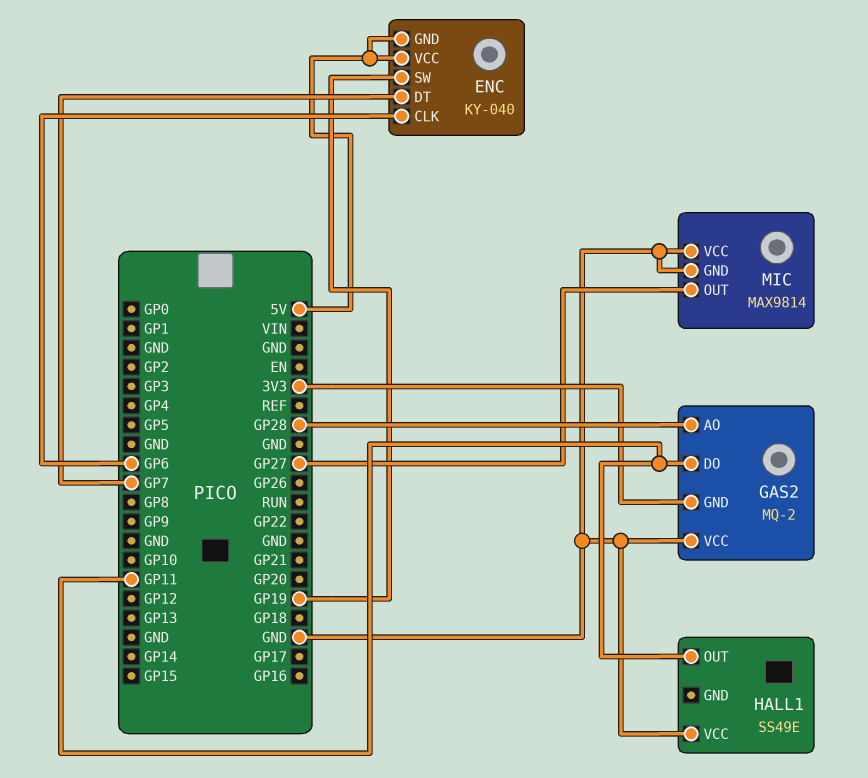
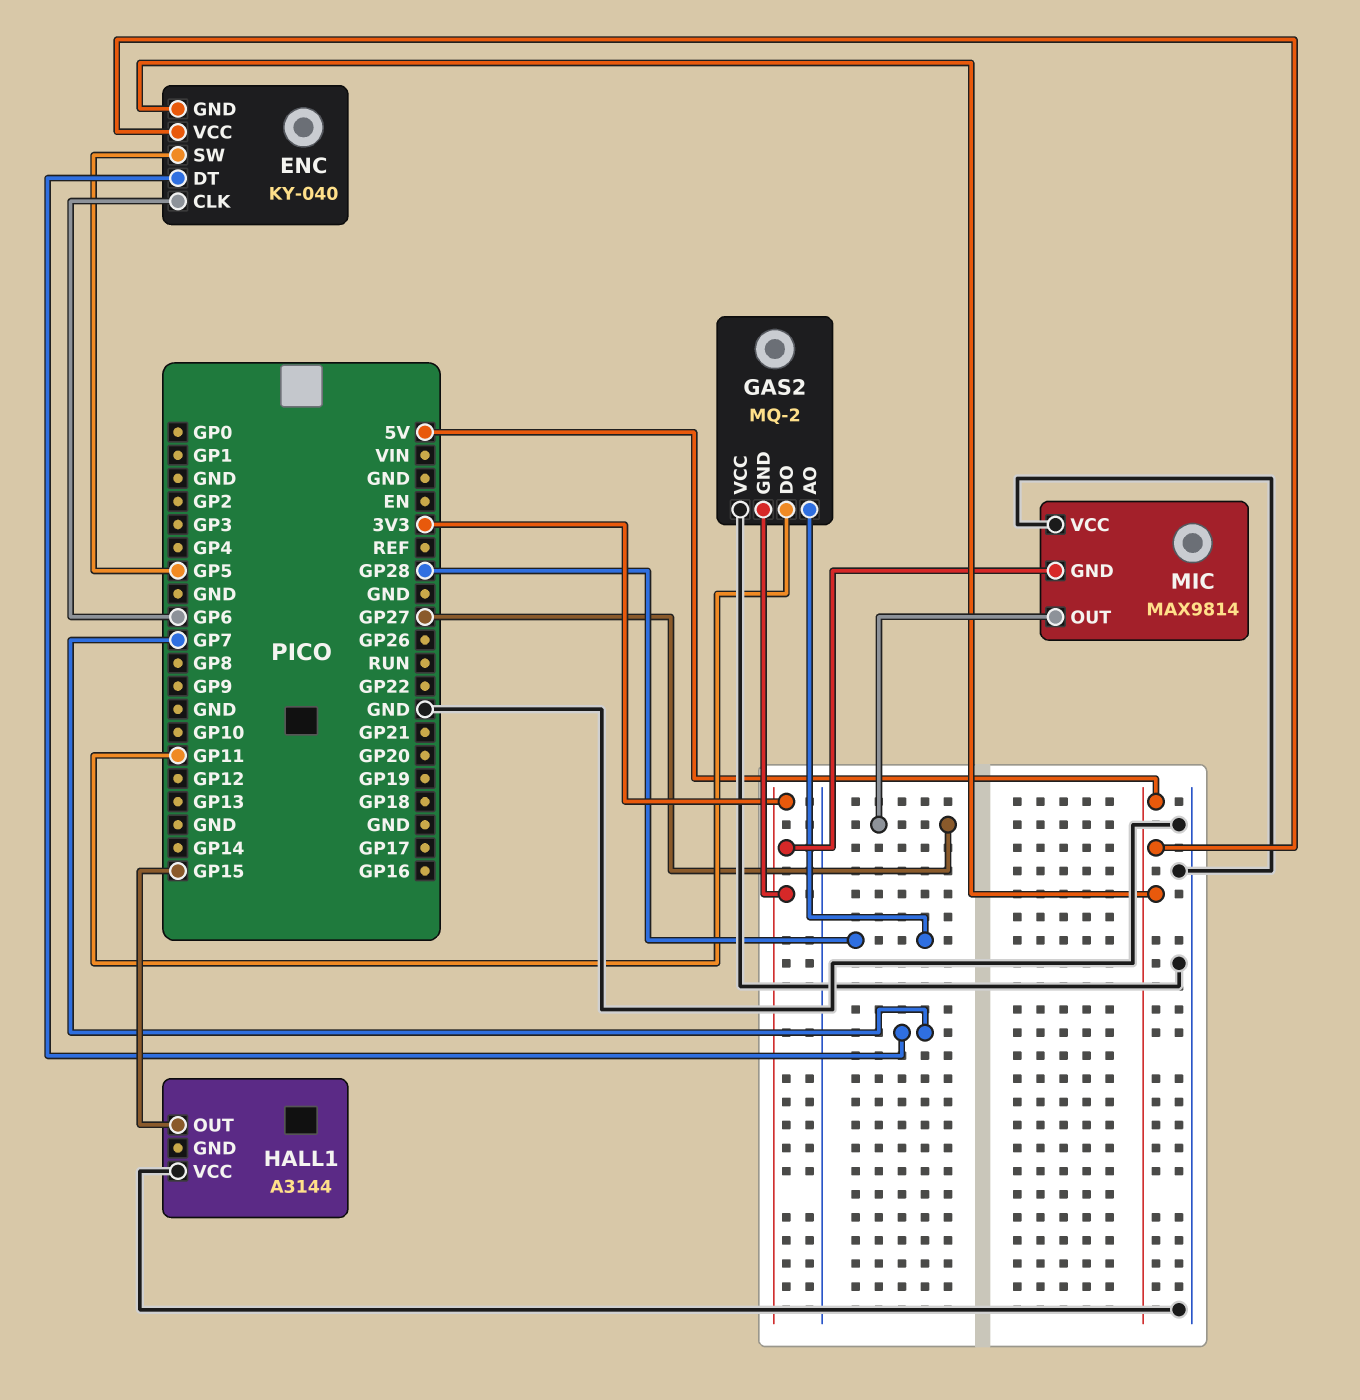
ENC pin SW: GP19 -> GP5
HALL1: SS49E -> A3144
HALL1 pin OUT: GP11 -> GP15
MIC pin GND: GND -> 3V3

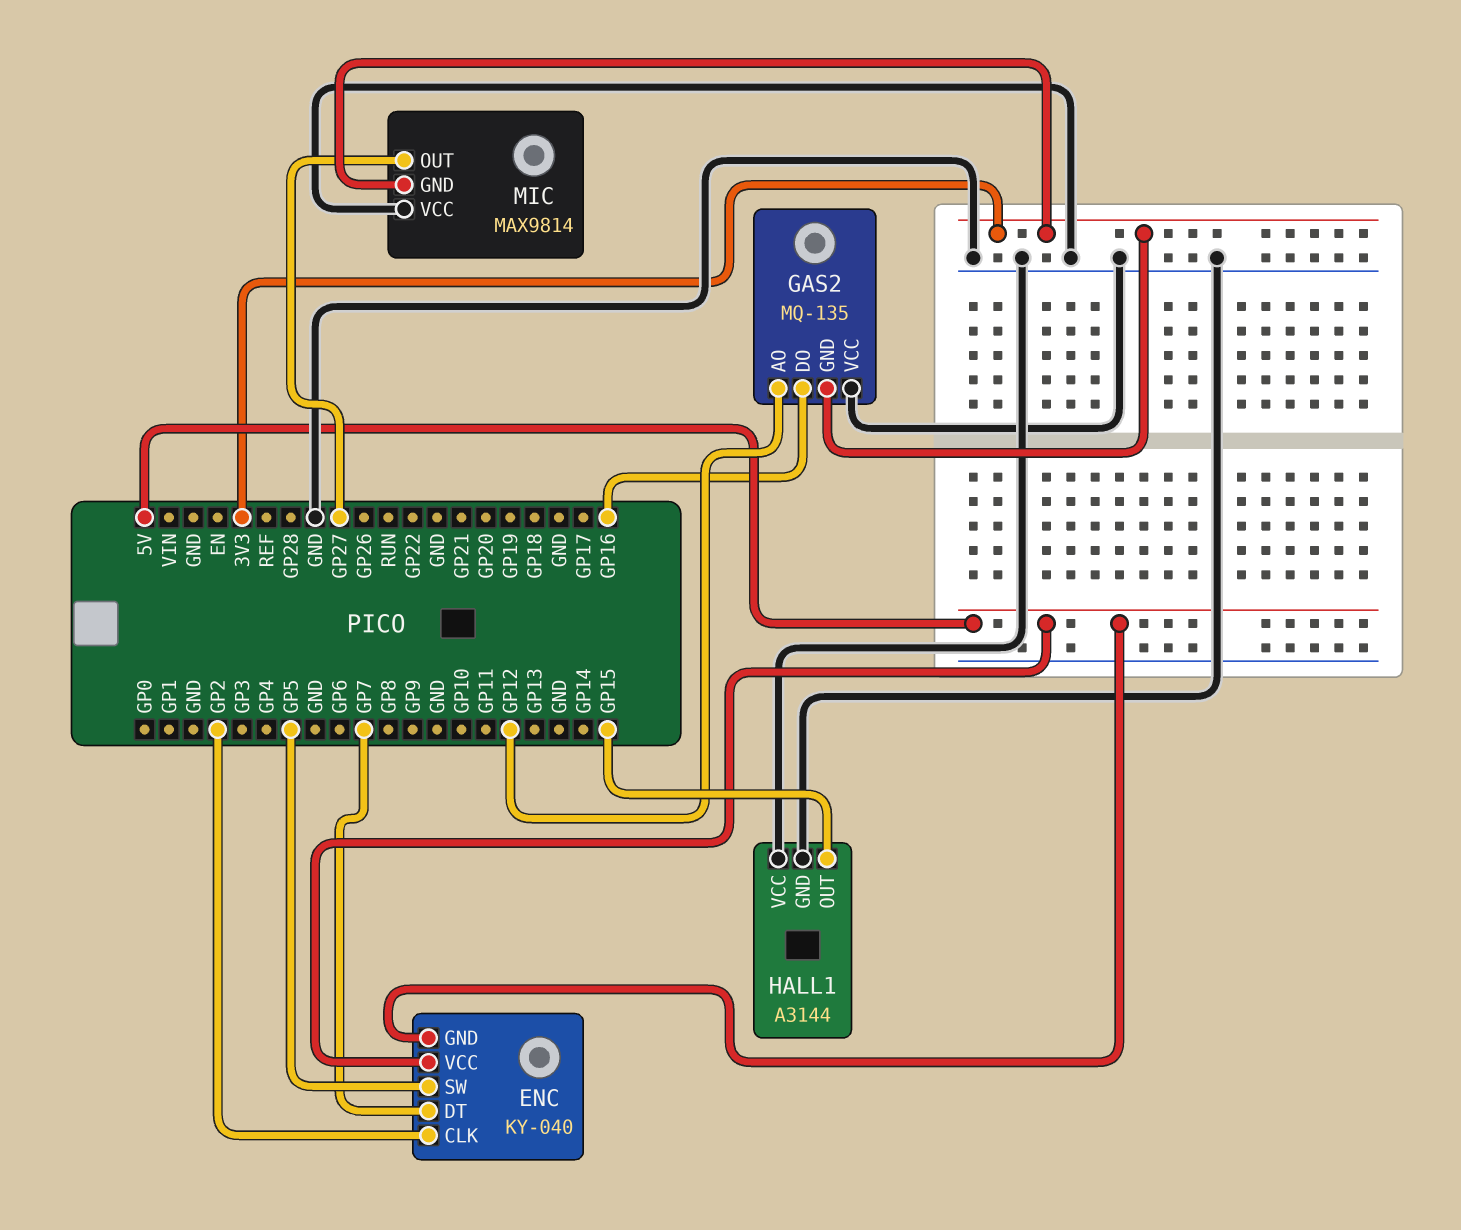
ENC pin CLK: GP6 -> GP2
GAS2: MQ-2 -> MQ-135
GAS2 pin AO: GP28 -> GP12
GAS2 pin DO: GP11 -> GP16
HALL1 pin GND: none -> GND

